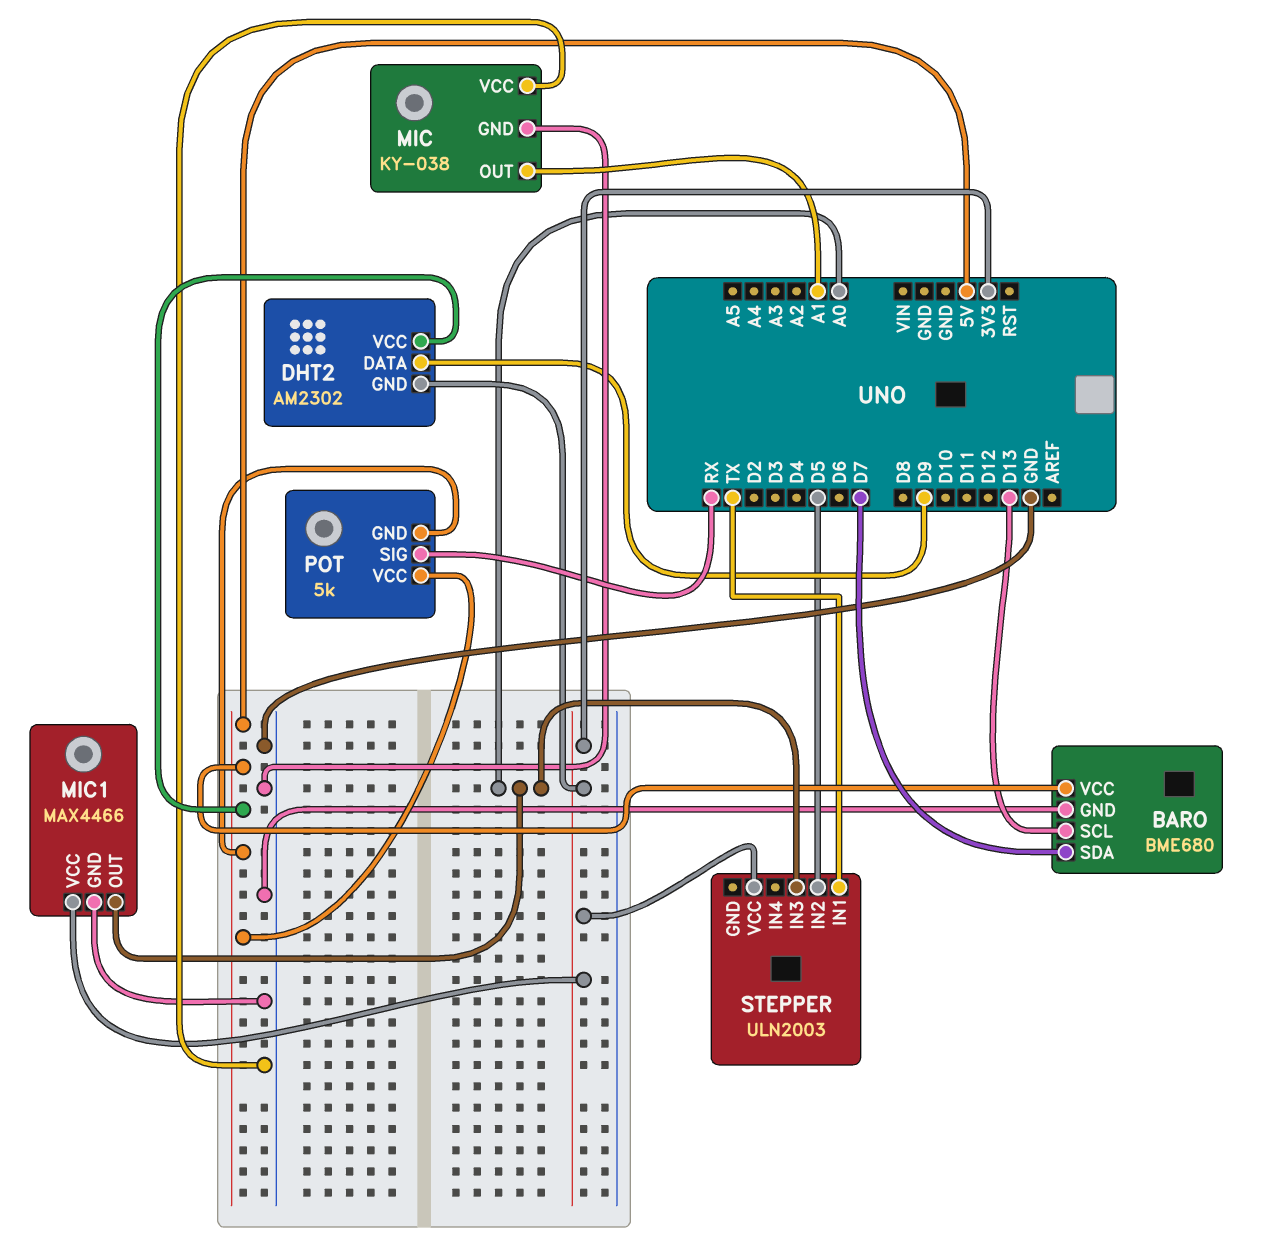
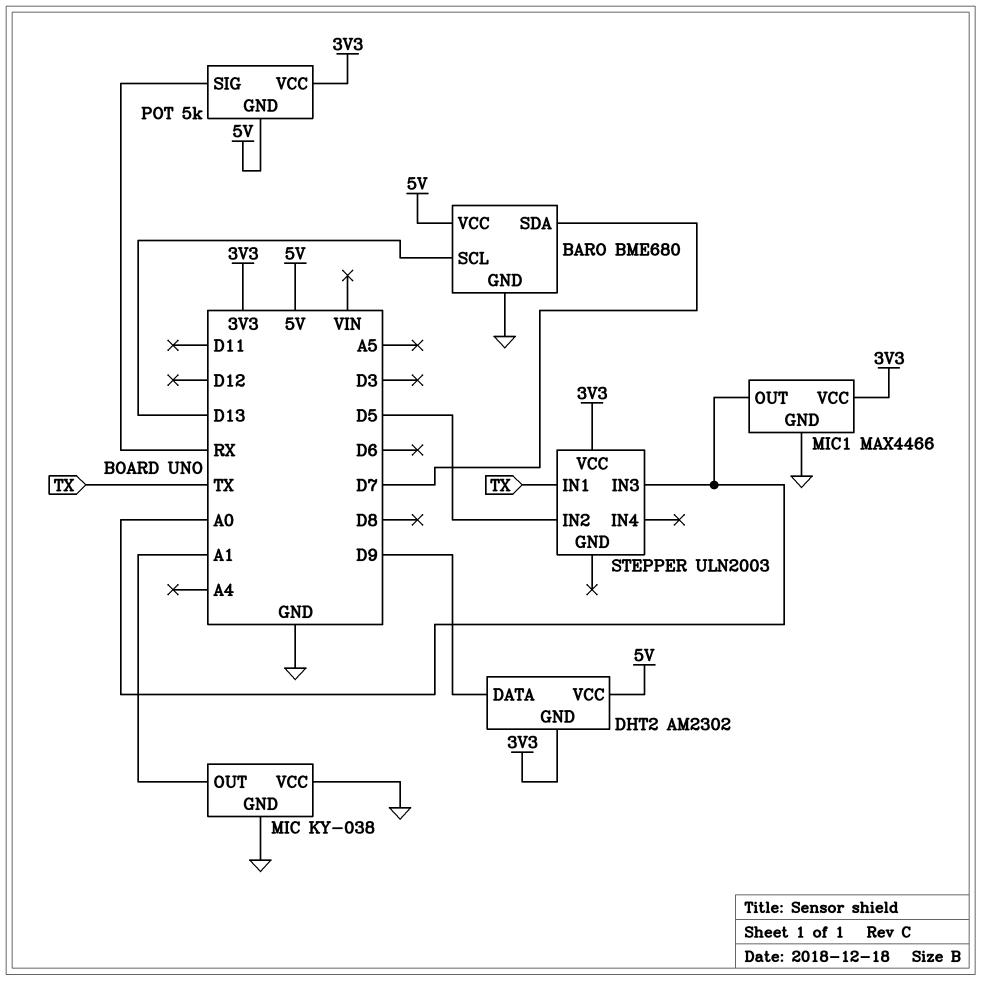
POT pin VCC: 5V -> 3V3

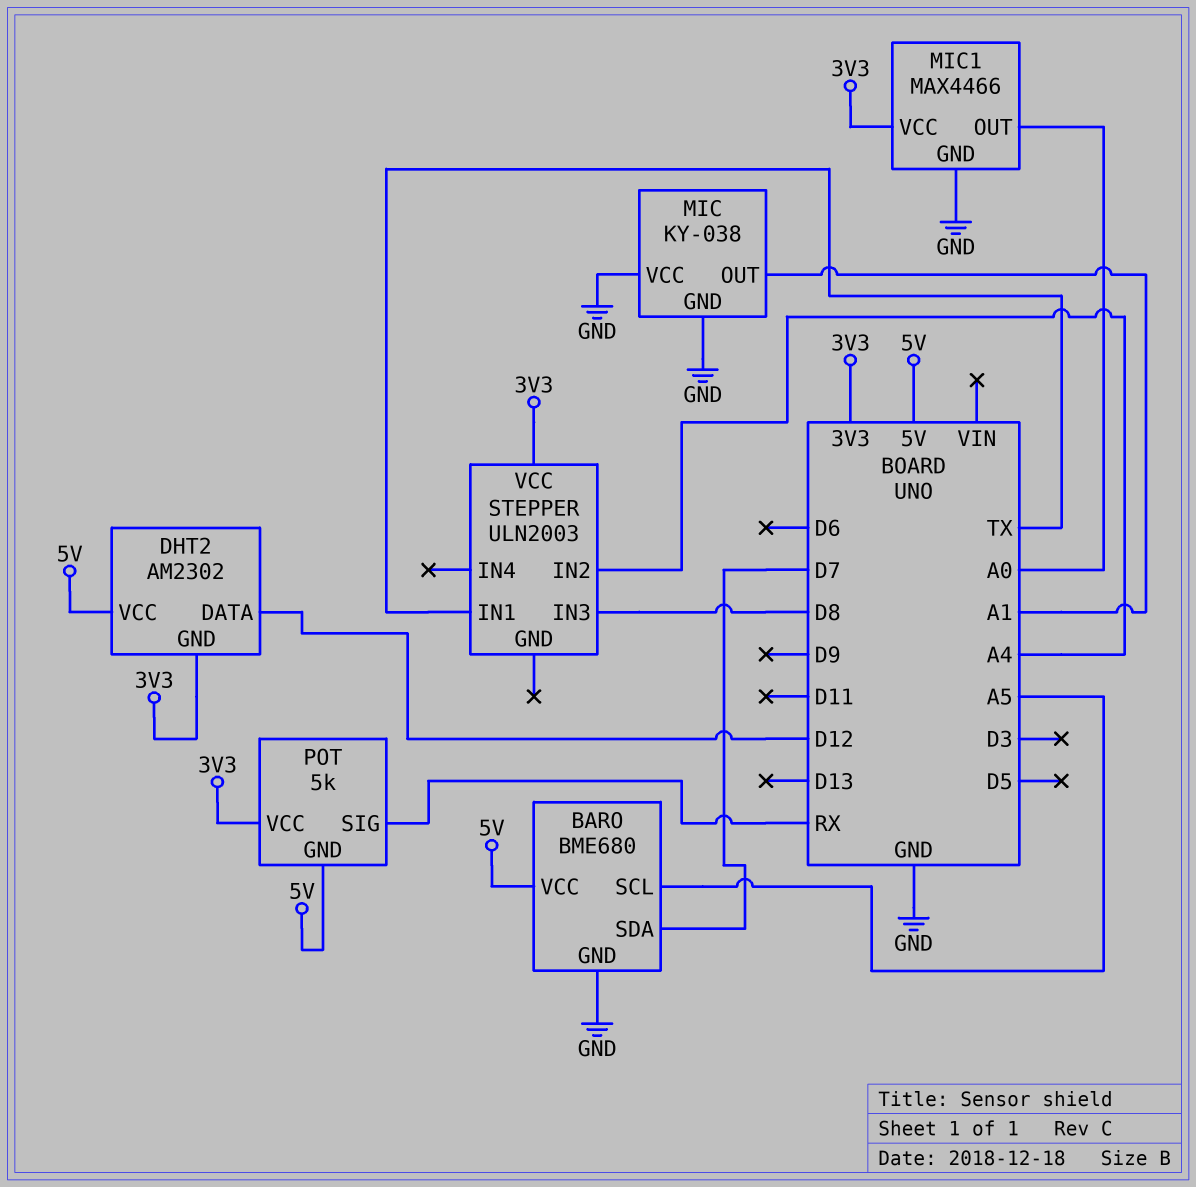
BARO pin SCL: D13 -> A5
DHT2 pin DATA: D9 -> D12
STEPPER pin IN2: D5 -> A4
STEPPER pin IN3: A0 -> D8

